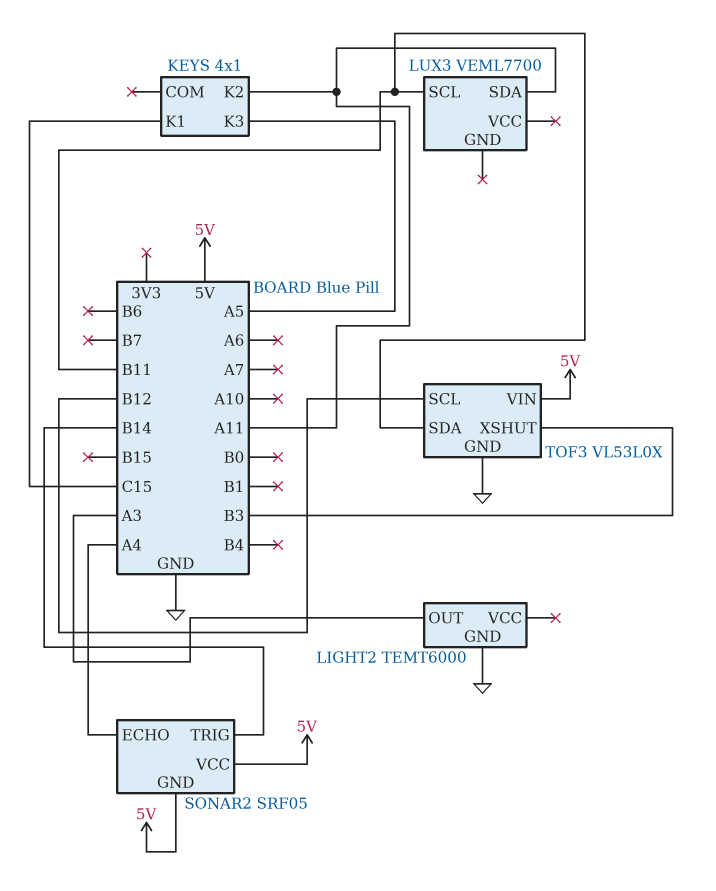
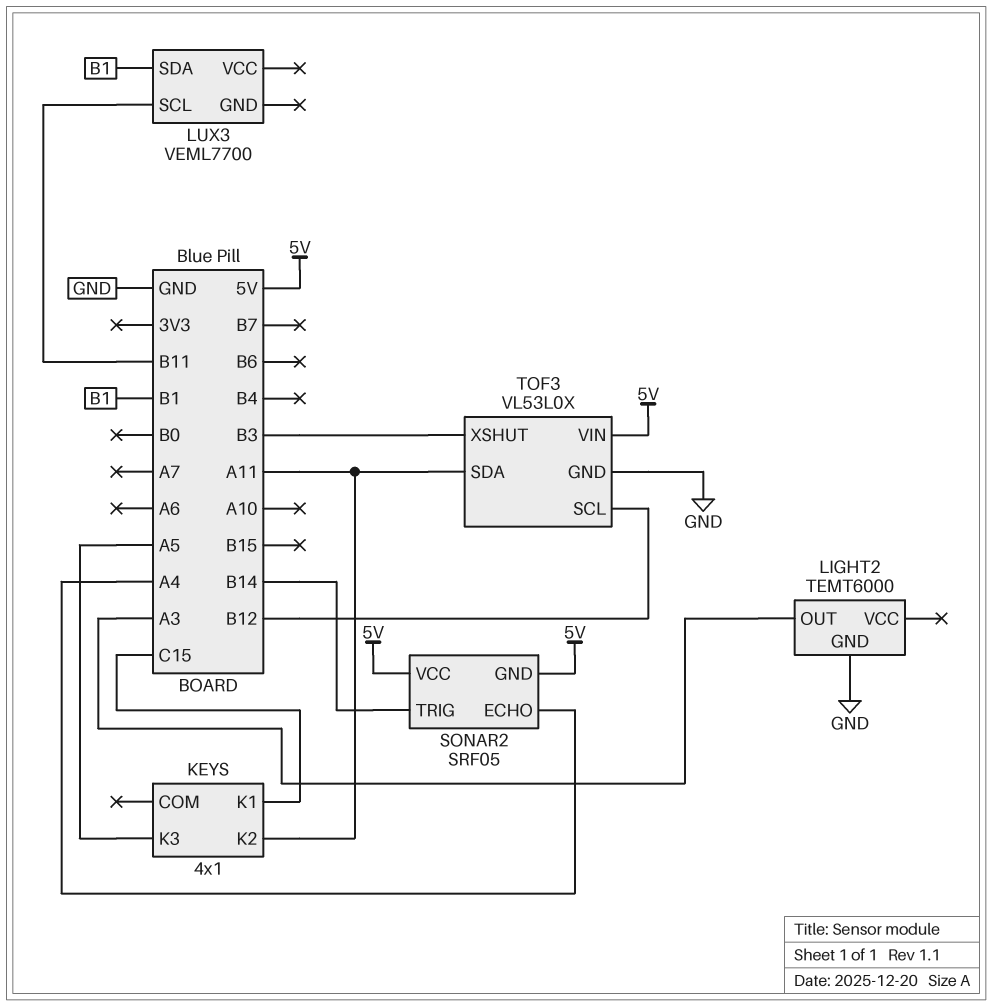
LUX3 pin SDA: A11 -> B1
TOF3 pin SDA: B11 -> A11

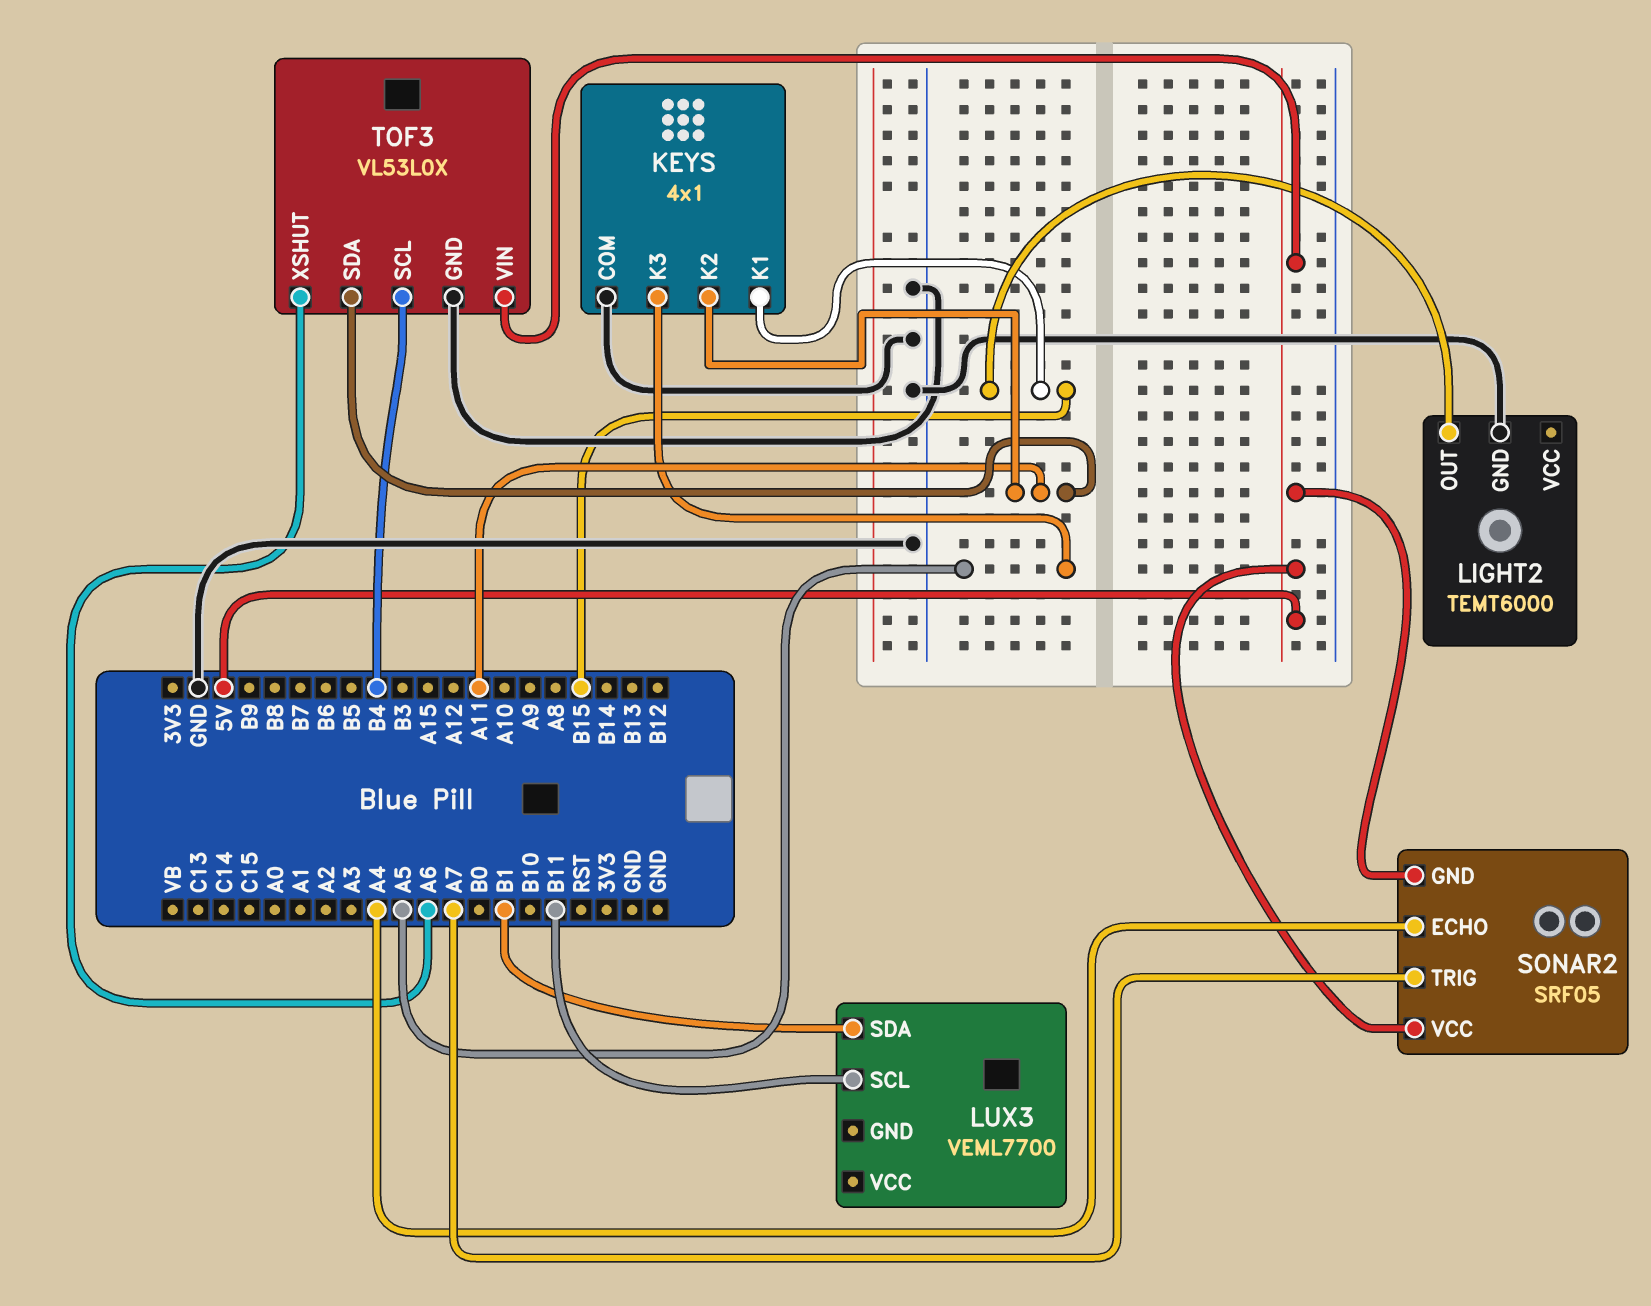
KEYS pin COM: none -> GND
KEYS pin K1: C15 -> B15
LIGHT2 pin OUT: A3 -> B15
SONAR2 pin TRIG: B14 -> A7
TOF3 pin SCL: B12 -> B4
TOF3 pin XSHUT: B3 -> A6

